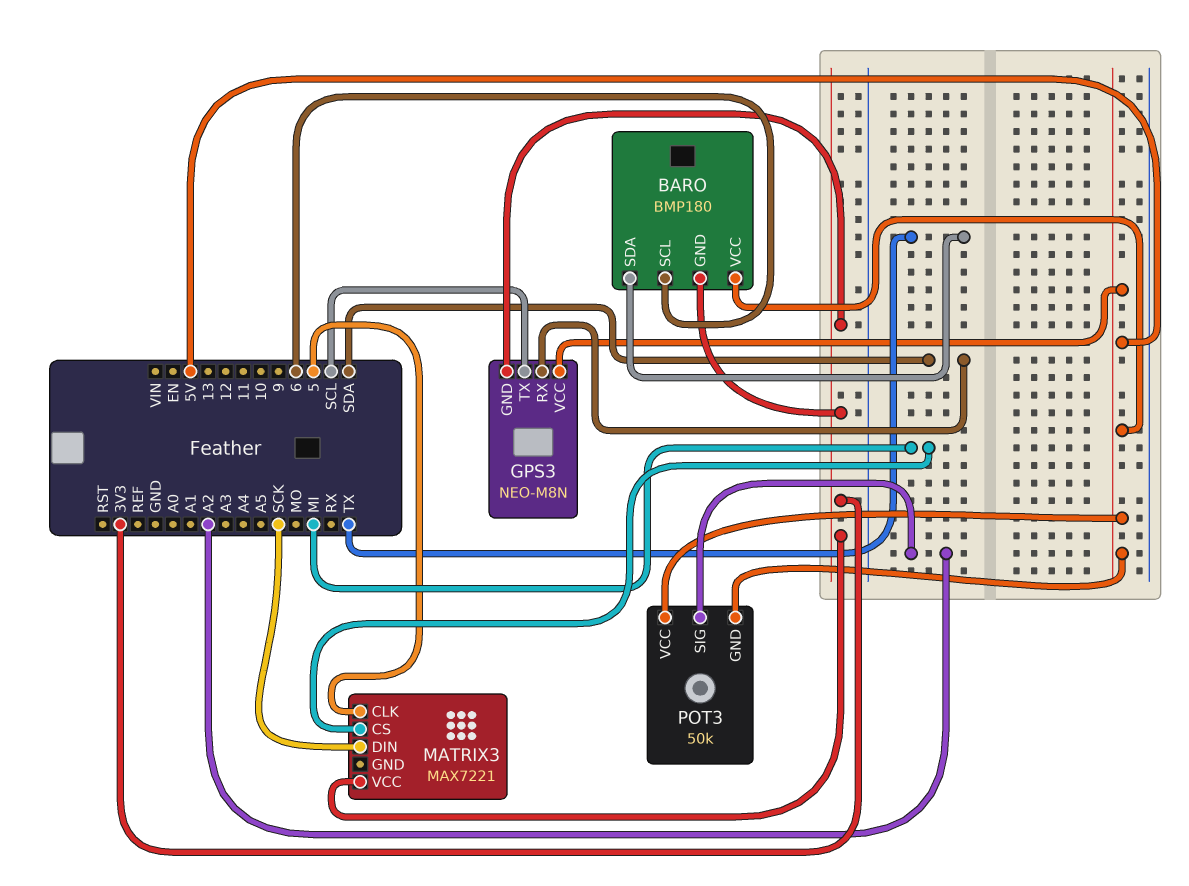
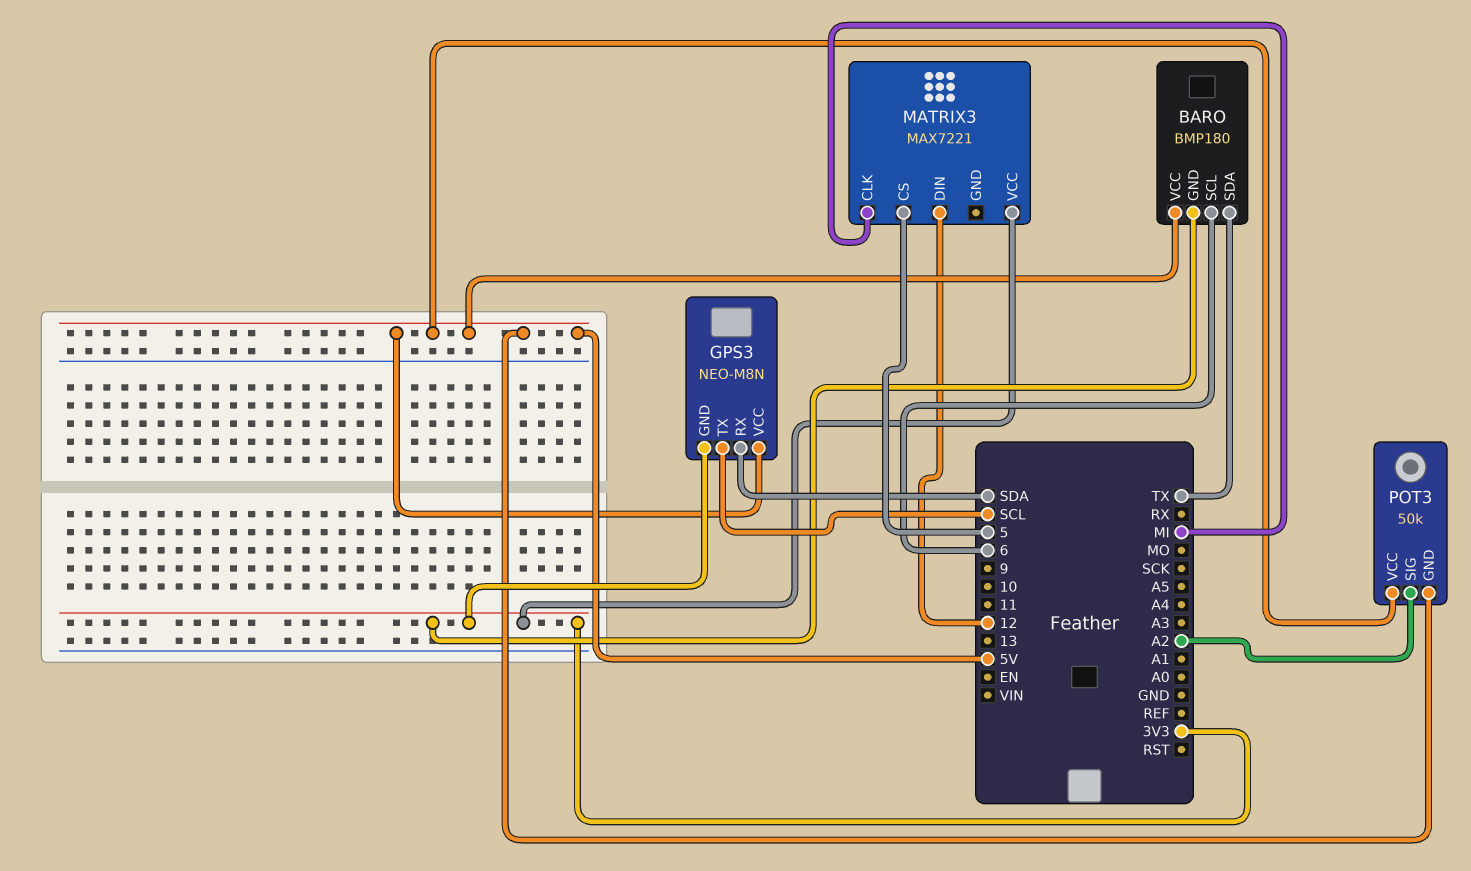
MATRIX3 pin CLK: 5 -> MI
MATRIX3 pin CS: MI -> 5
MATRIX3 pin DIN: SCK -> 12

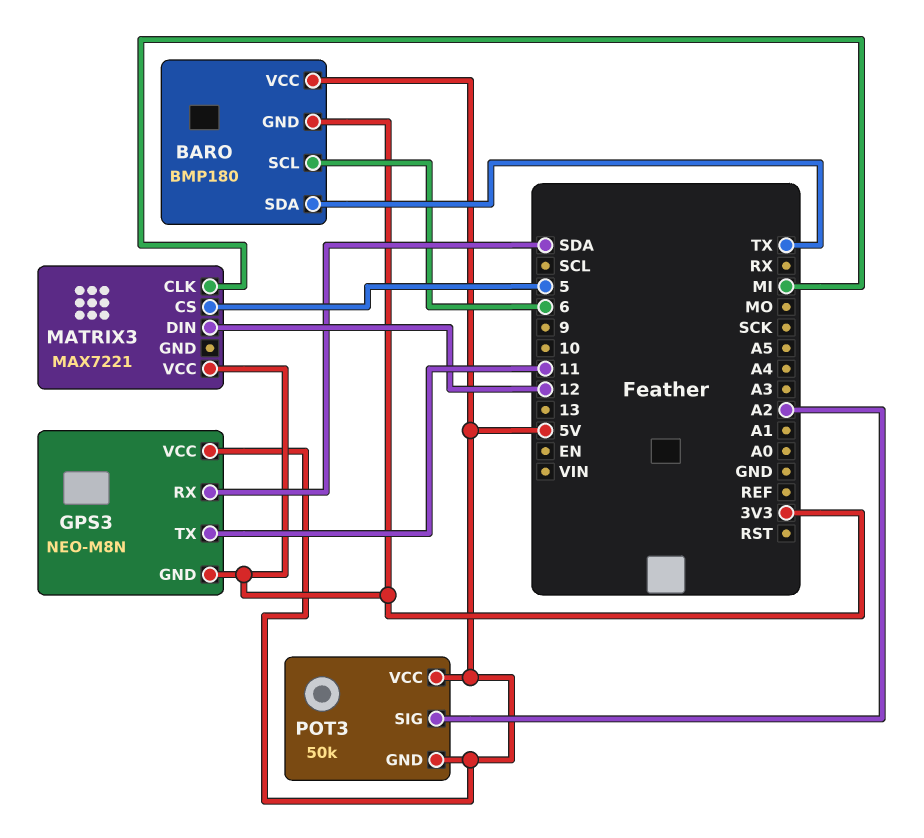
GPS3 pin TX: SCL -> 11

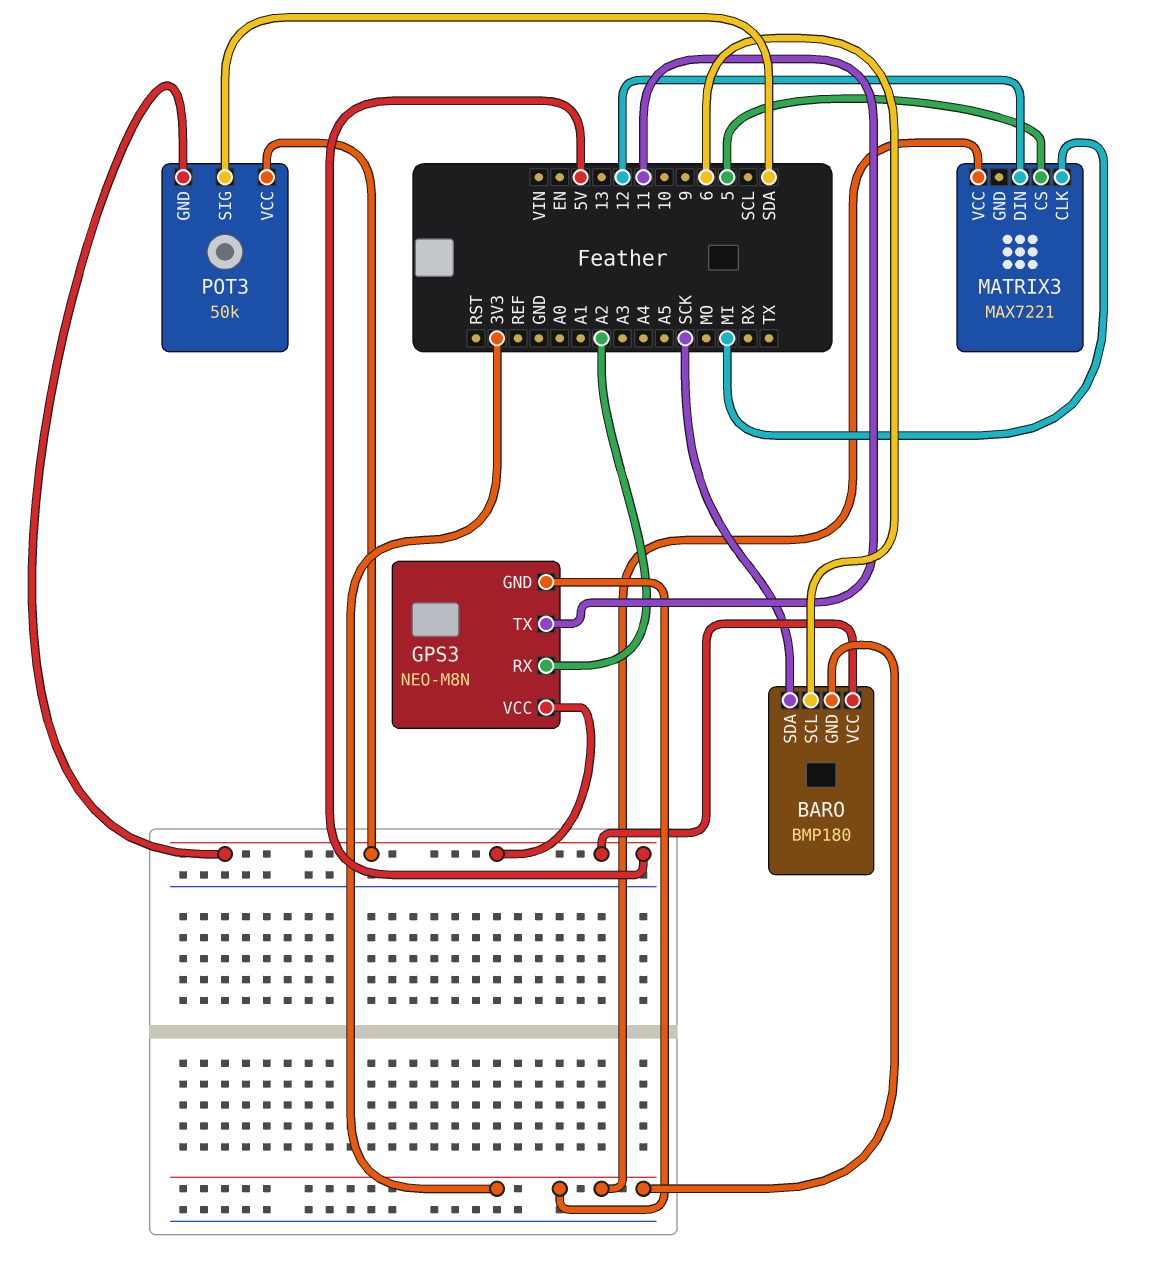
BARO pin SDA: TX -> SCK
GPS3 pin RX: SDA -> A2
POT3 pin SIG: A2 -> SDA

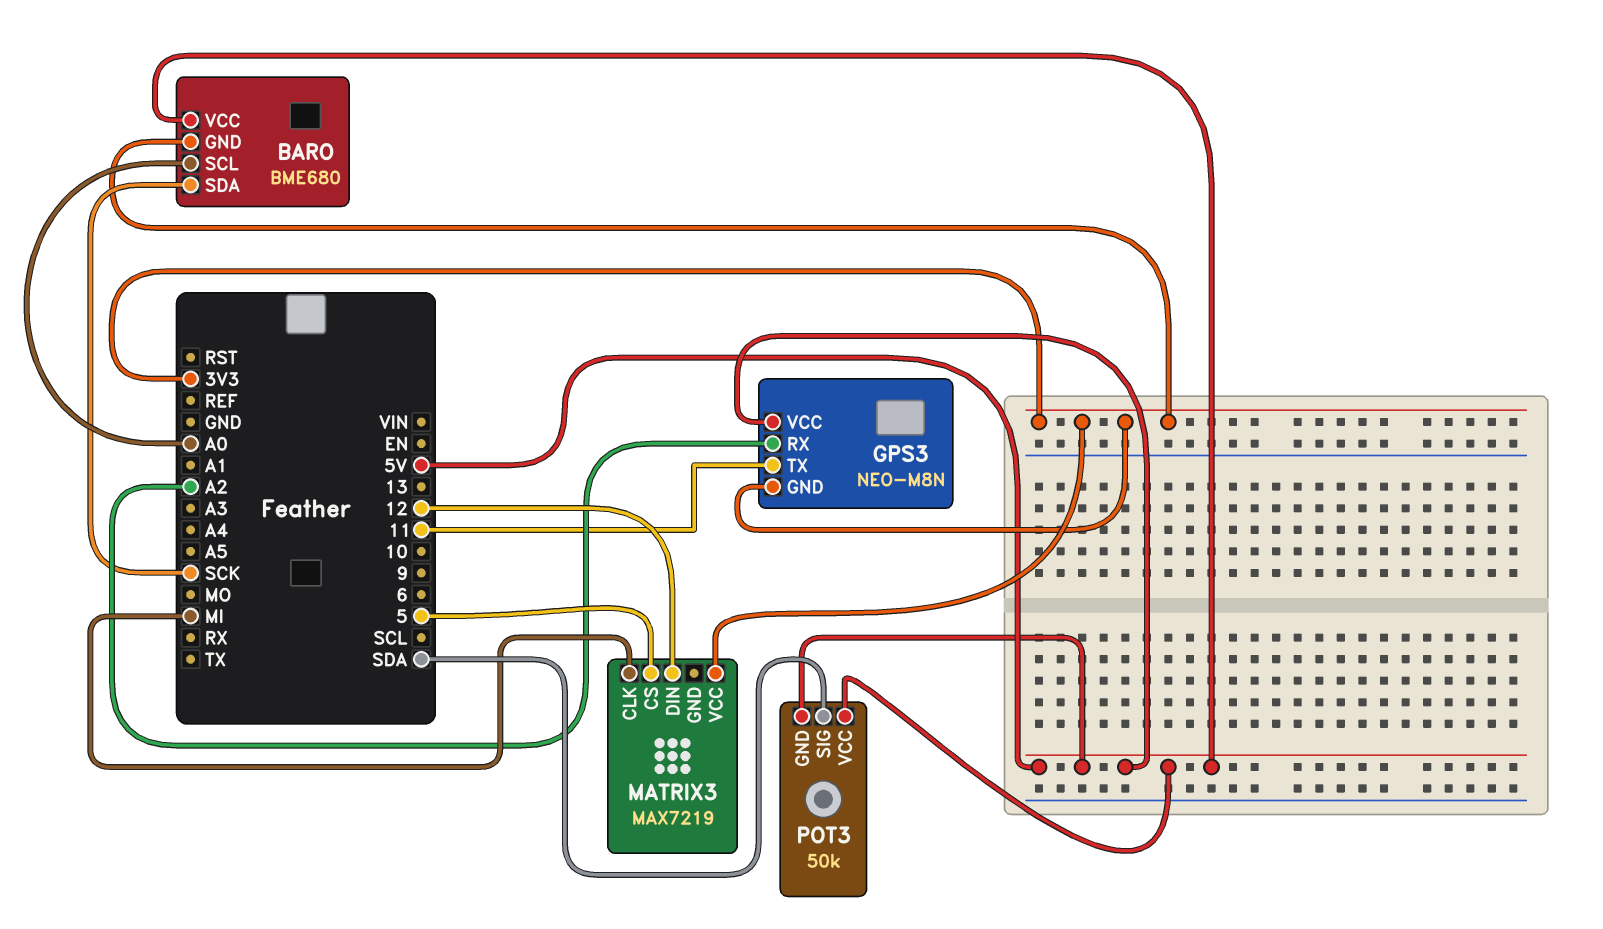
BARO: BMP180 -> BME680
BARO pin SCL: 6 -> A0
MATRIX3: MAX7221 -> MAX7219

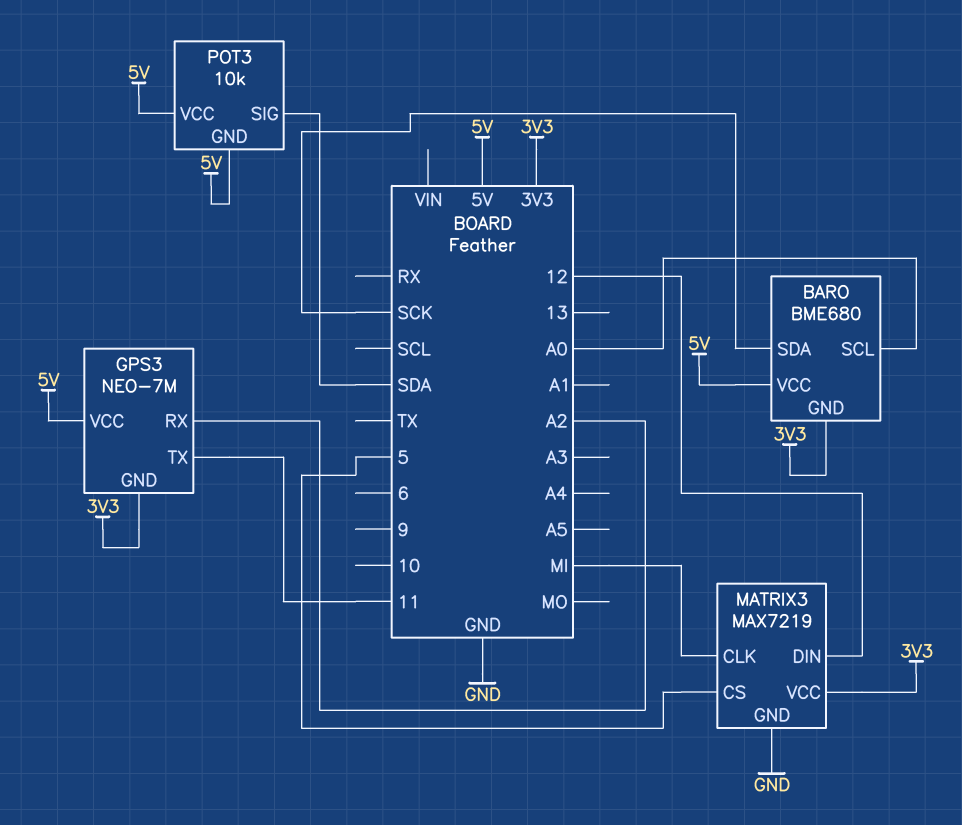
GPS3: NEO-M8N -> NEO-7M
MATRIX3 pin GND: none -> GND
POT3: 50k -> 10k

